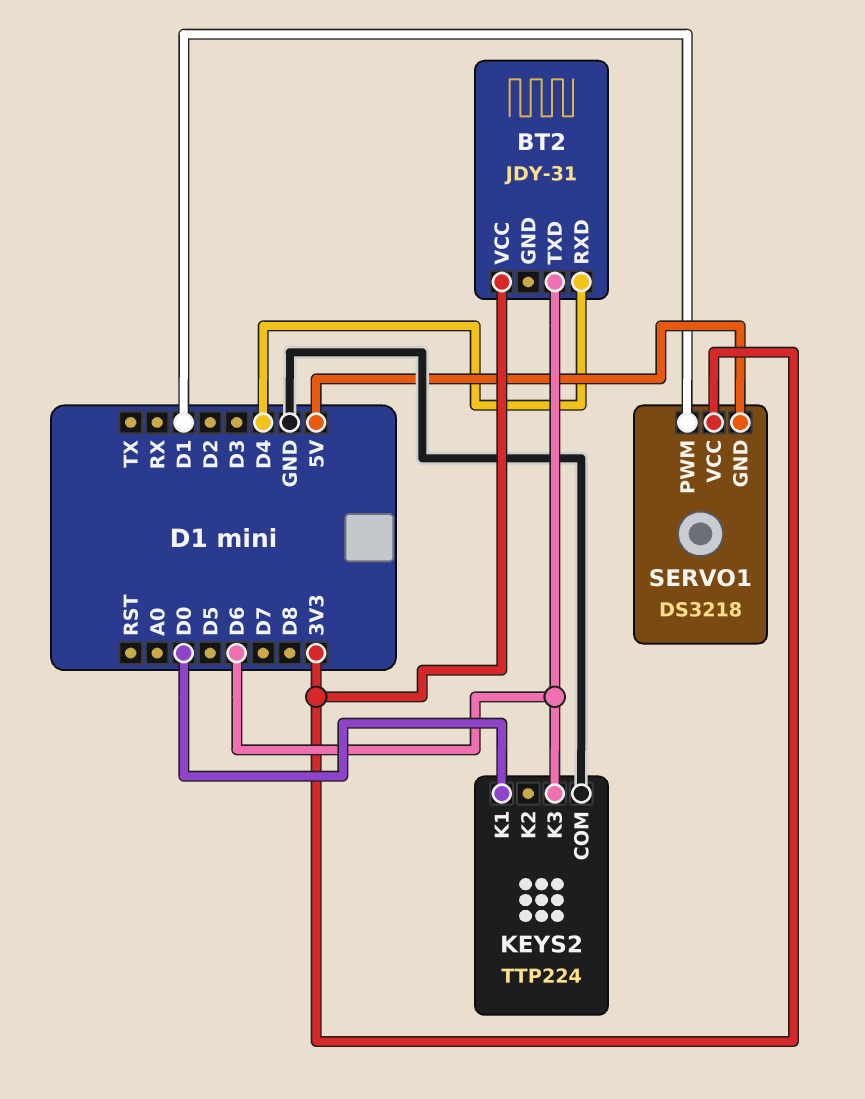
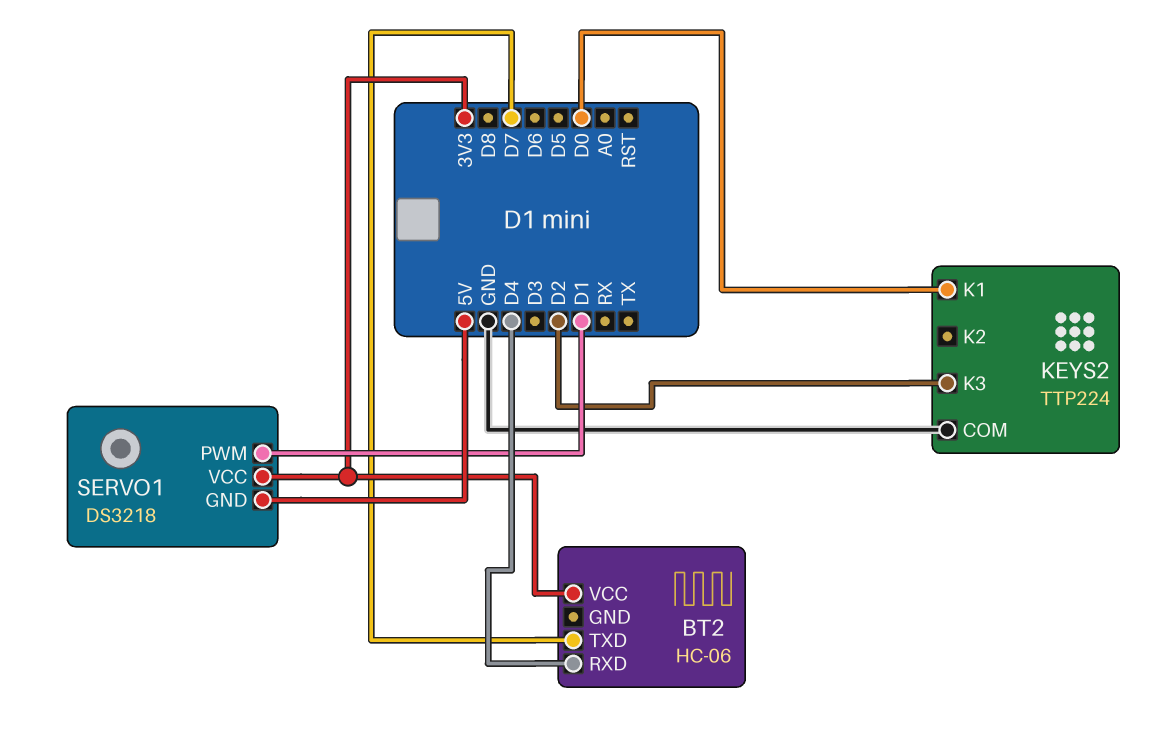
BT2: JDY-31 -> HC-06
BT2 pin TXD: D6 -> D7
KEYS2 pin K3: D6 -> D2

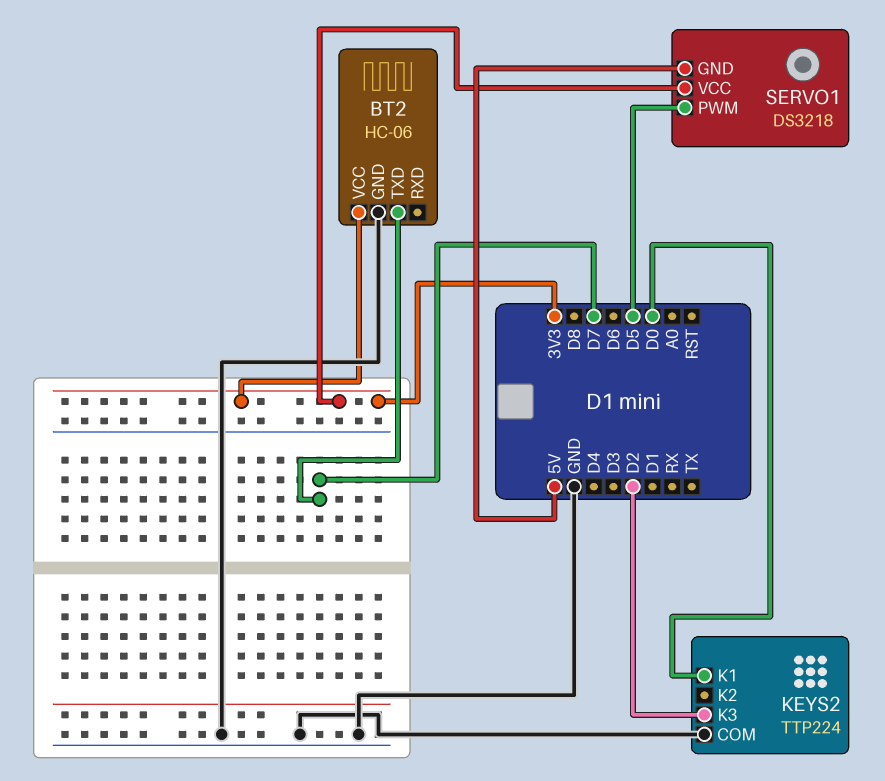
BT2 pin GND: none -> GND
BT2 pin RXD: D4 -> none
SERVO1 pin PWM: D1 -> D5

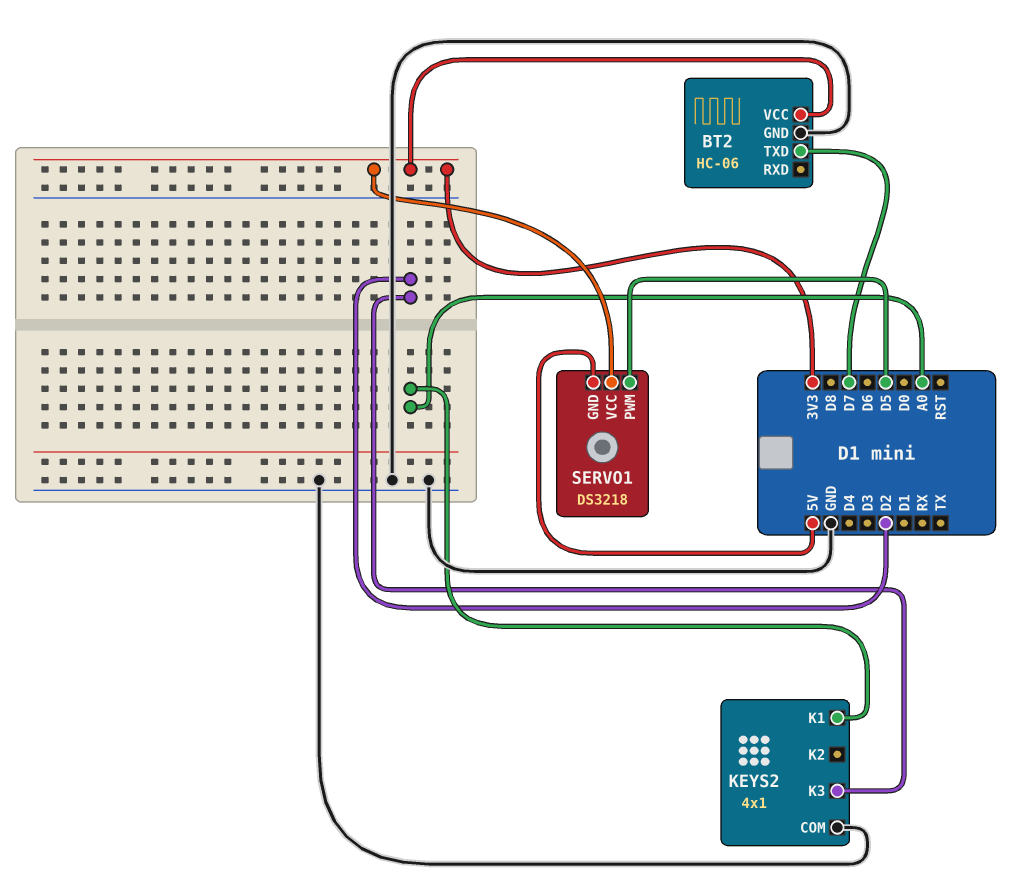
KEYS2: TTP224 -> 4x1
KEYS2 pin K1: D0 -> A0

